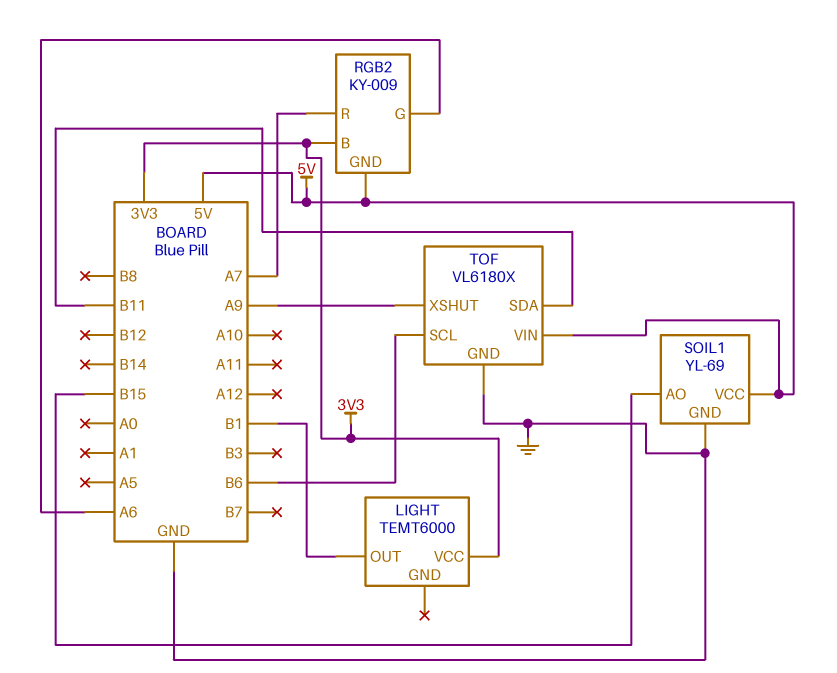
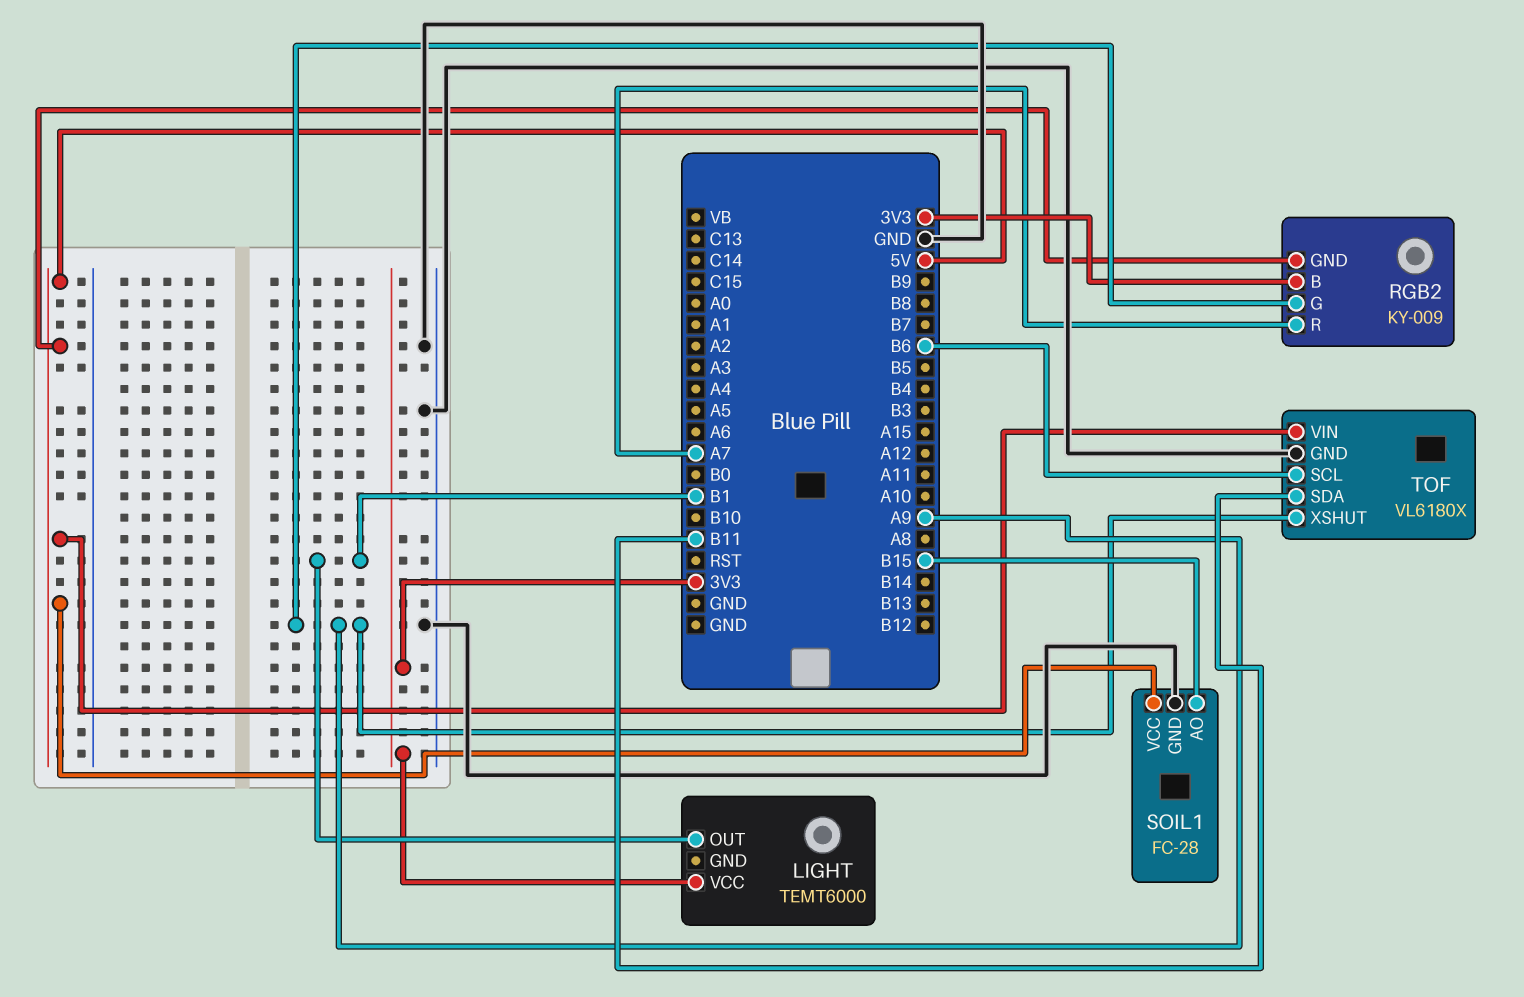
RGB2 pin G: A6 -> A9
SOIL1: YL-69 -> FC-28

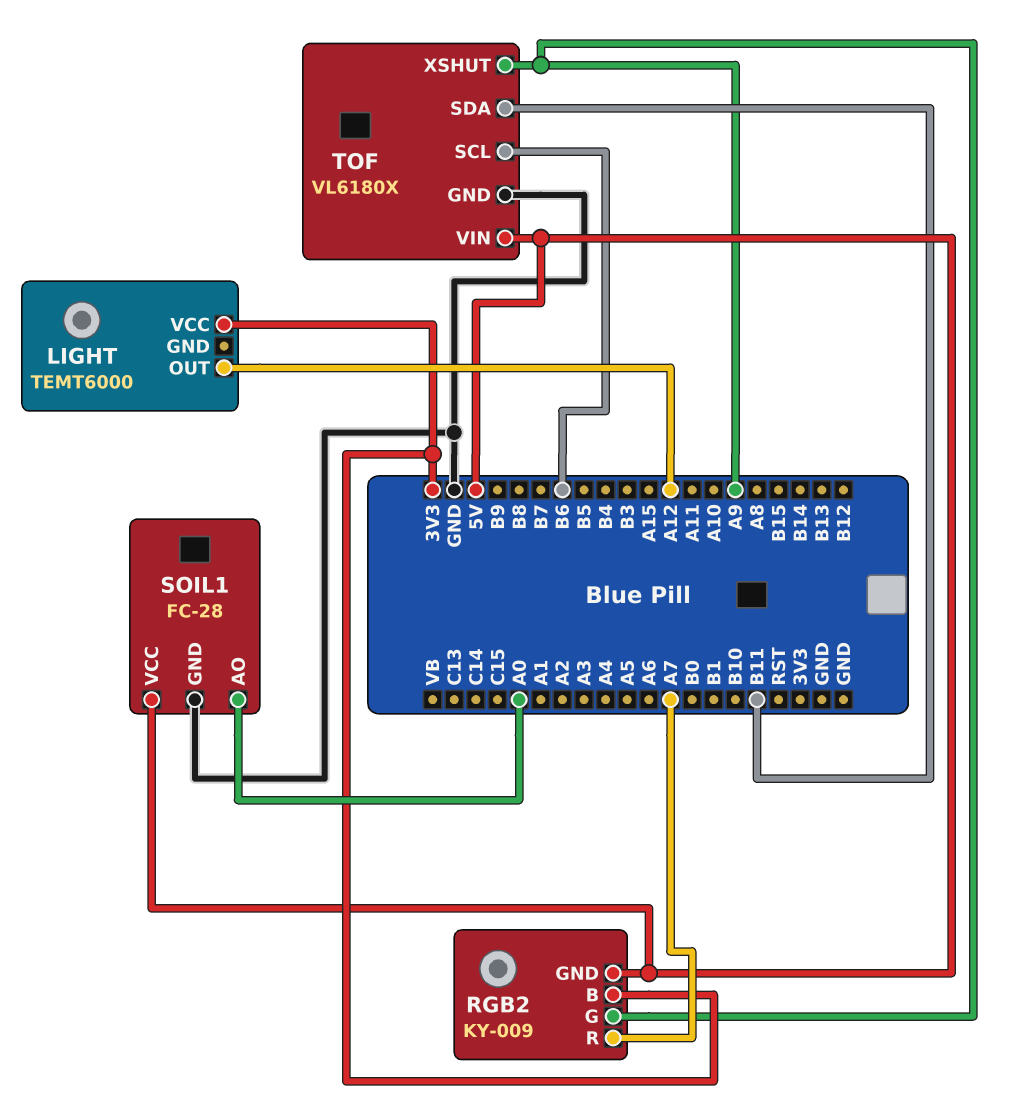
LIGHT pin OUT: B1 -> A12
SOIL1 pin AO: B15 -> A0

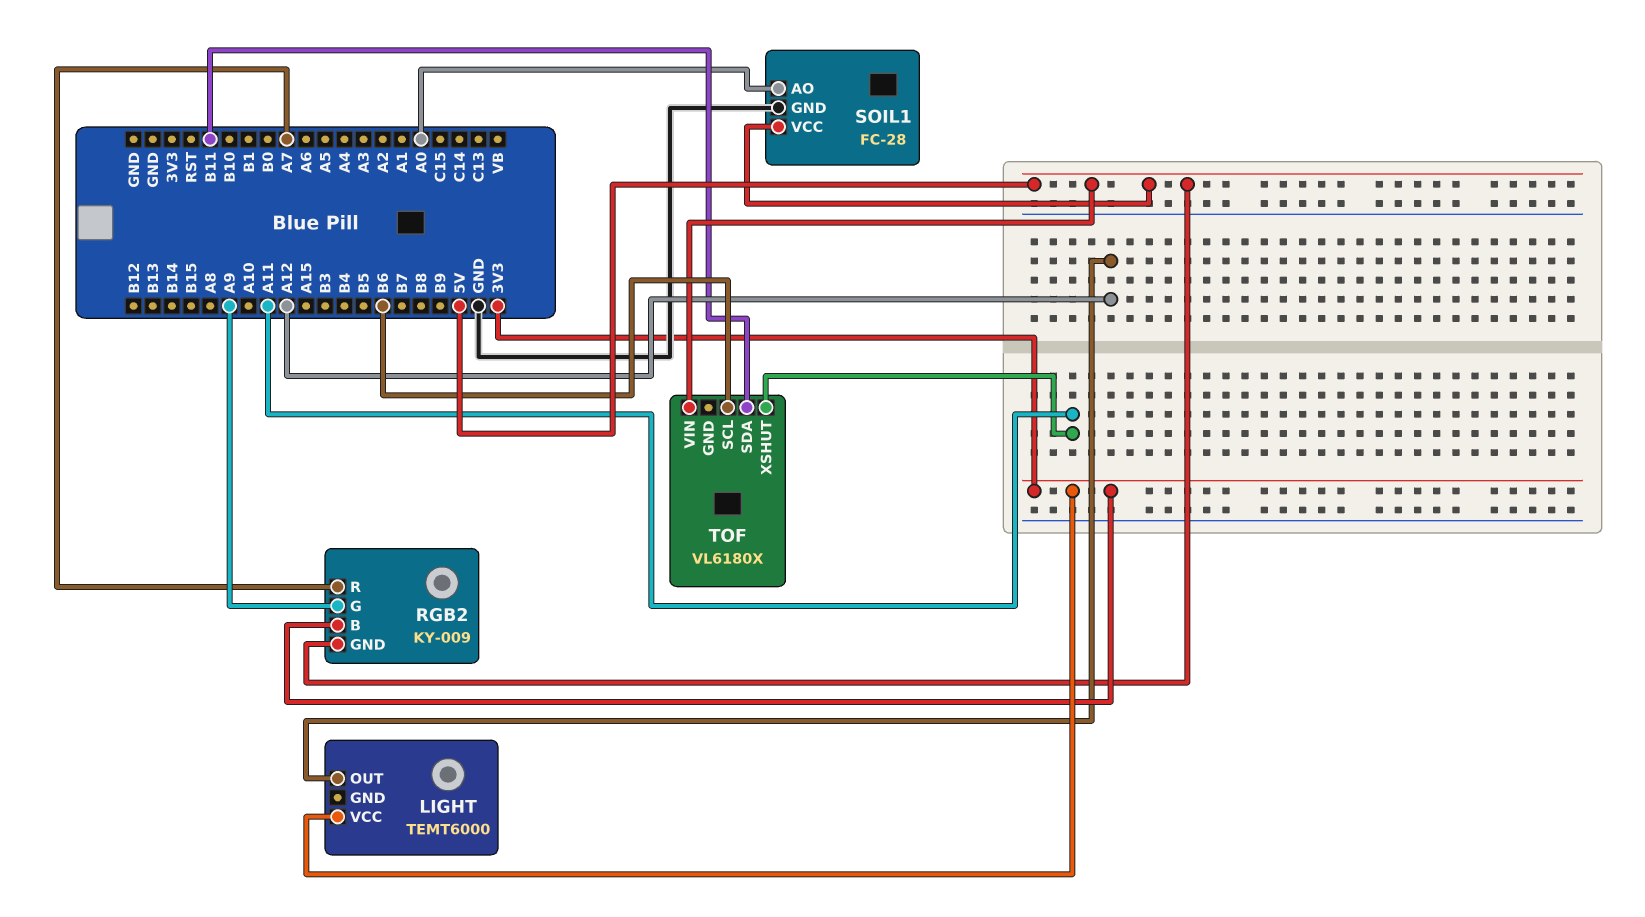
TOF pin GND: GND -> none
TOF pin XSHUT: A9 -> A11

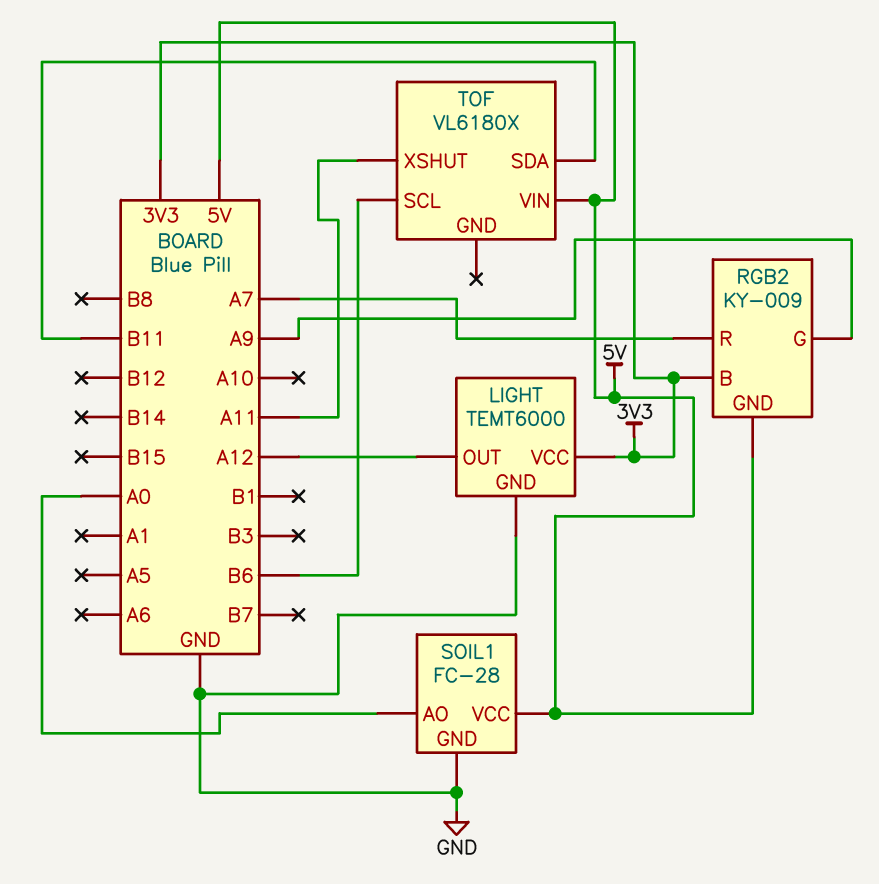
LIGHT pin GND: none -> GND

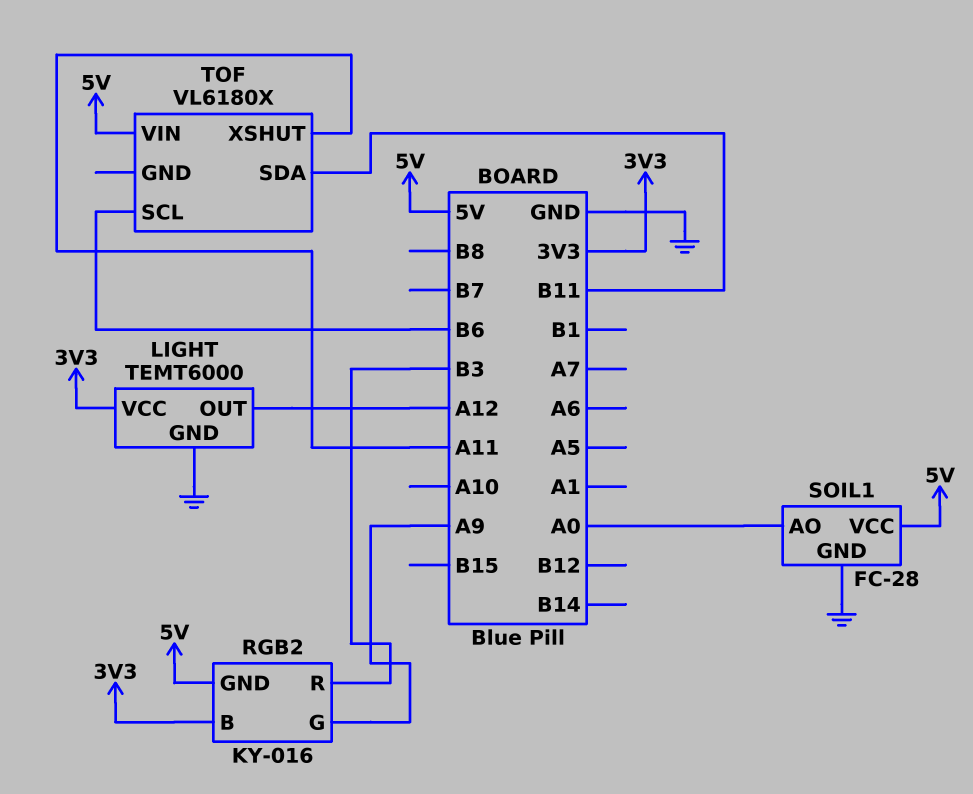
RGB2: KY-009 -> KY-016
RGB2 pin R: A7 -> B3

